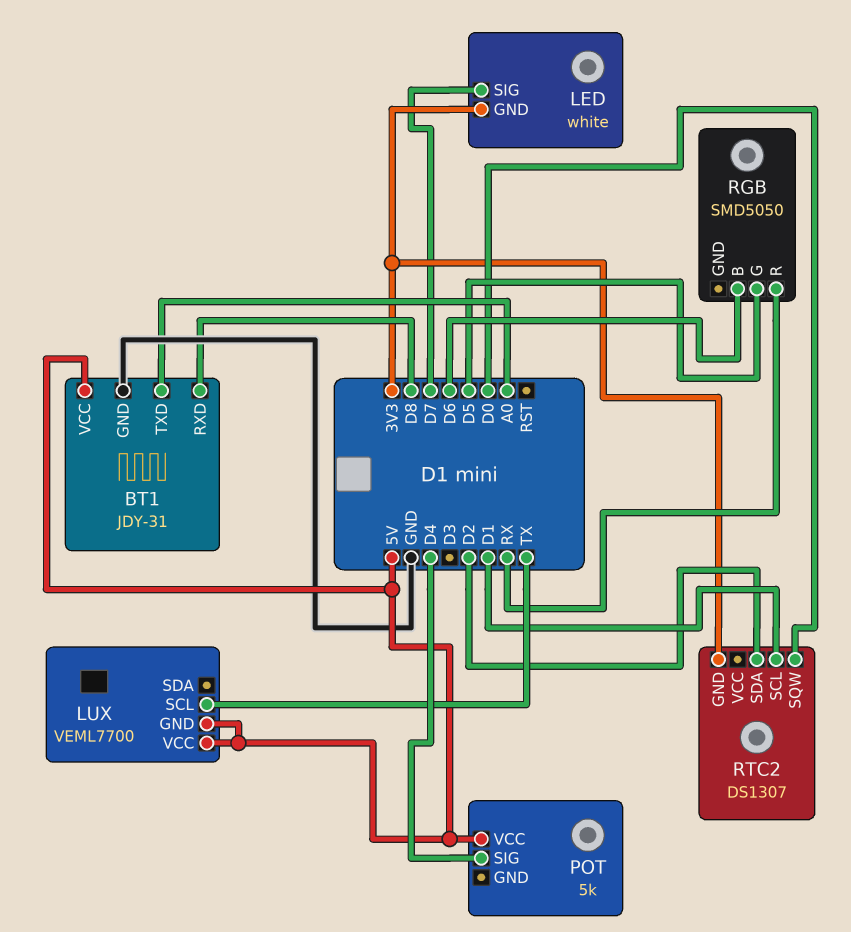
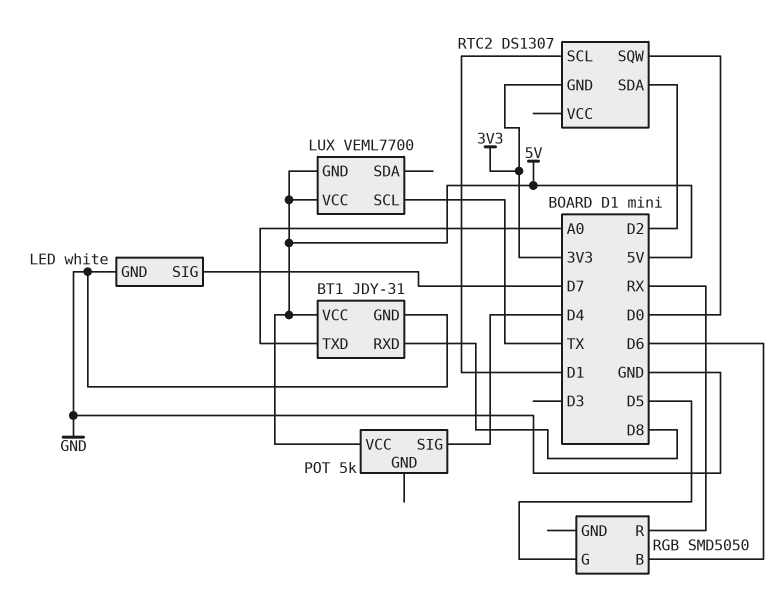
LED pin GND: 3V3 -> GND

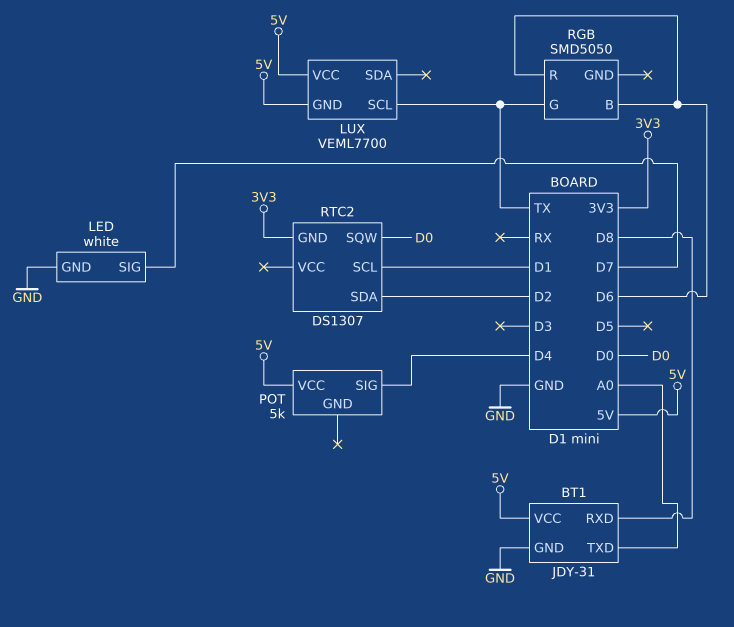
RGB pin G: D5 -> TX
RGB pin R: RX -> D6

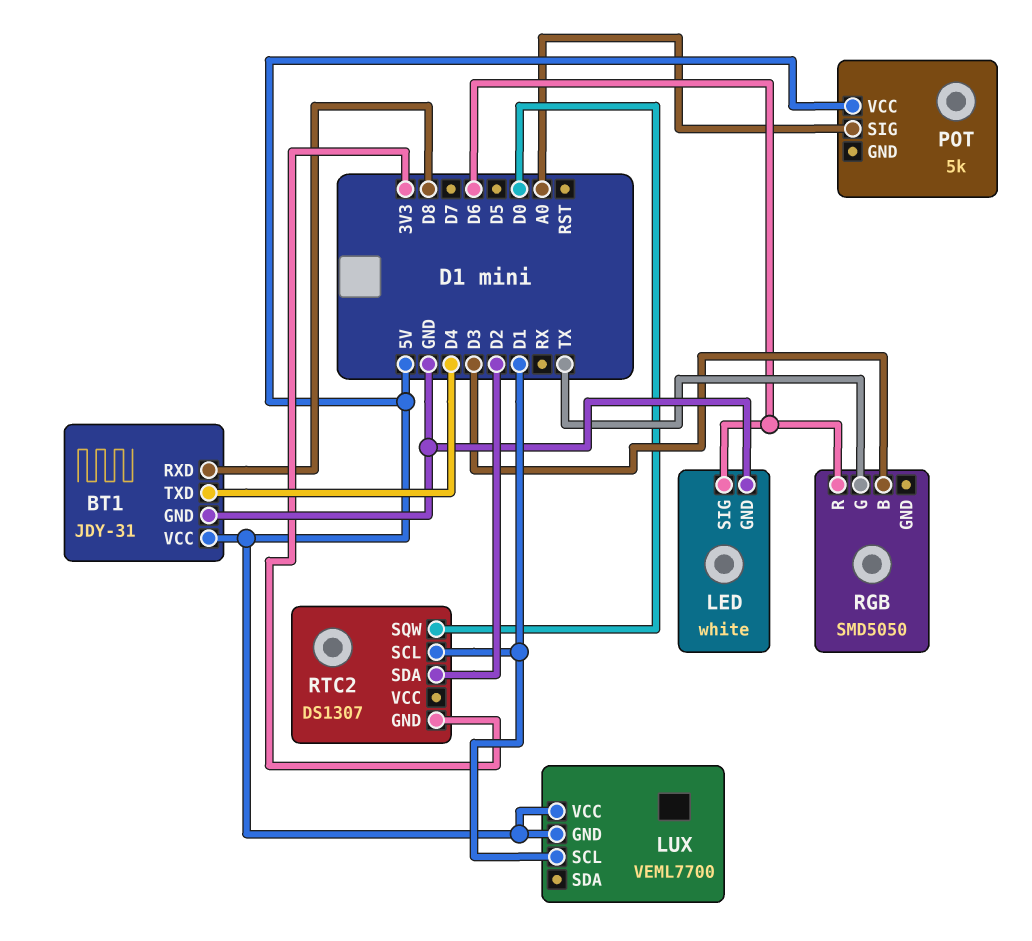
BT1 pin TXD: A0 -> D4
LED pin SIG: D7 -> D6
LUX pin SCL: TX -> D1
POT pin SIG: D4 -> A0
RGB pin B: D6 -> D3

